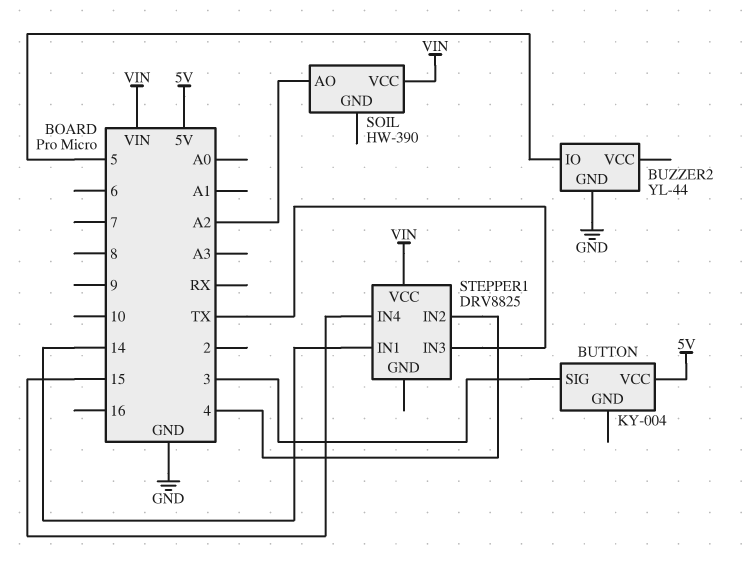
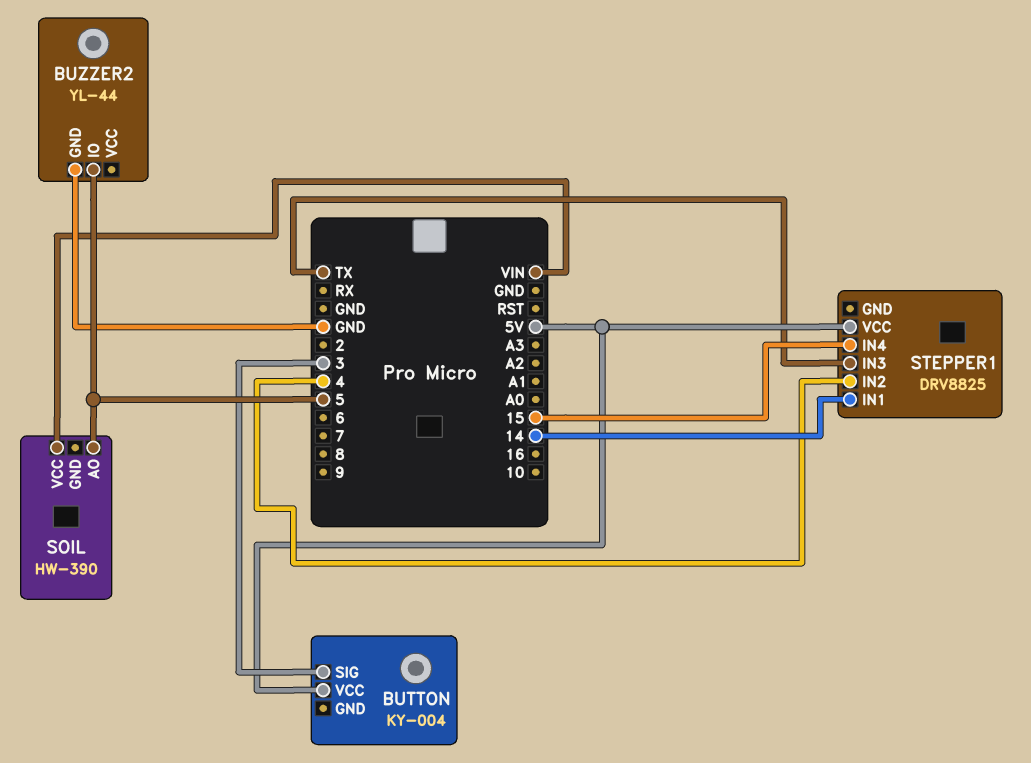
SOIL pin AO: A2 -> 5
STEPPER1 pin VCC: VIN -> 5V

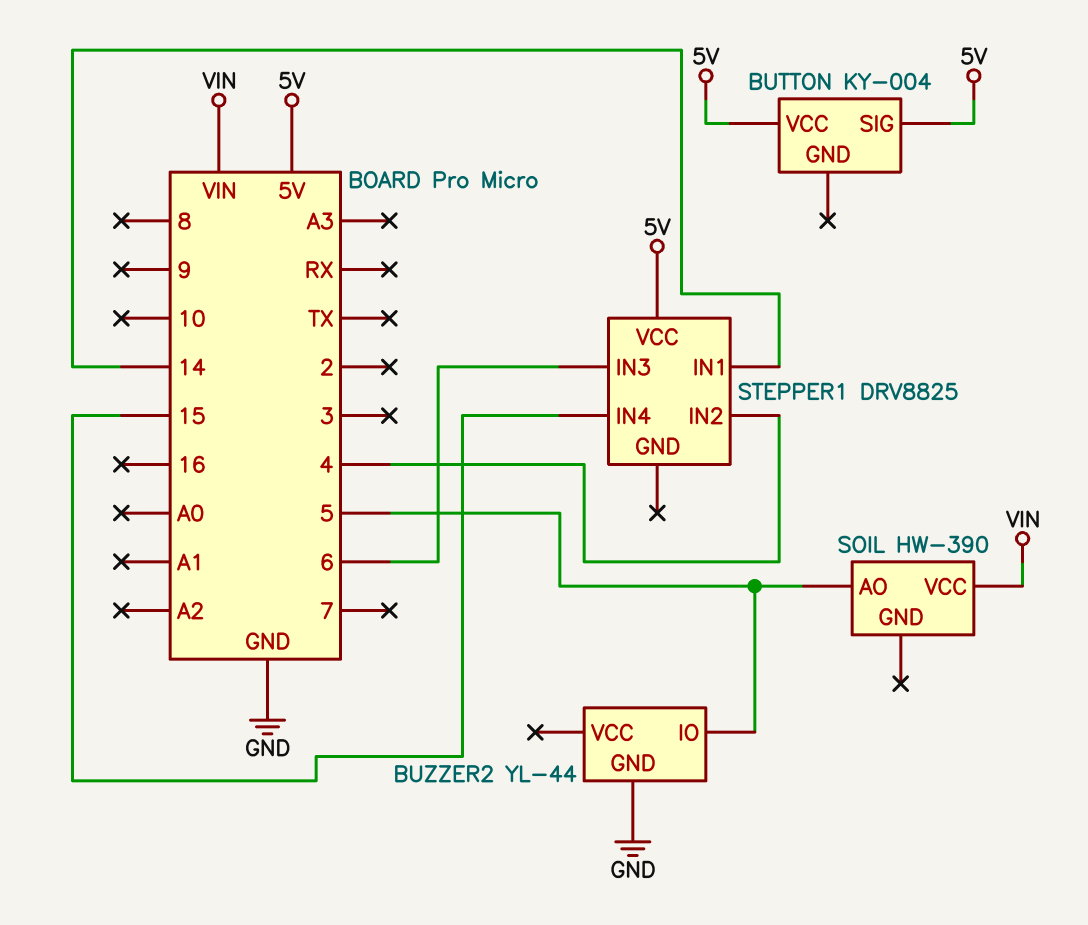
BUTTON pin SIG: 3 -> 5V
STEPPER1 pin IN3: TX -> 6

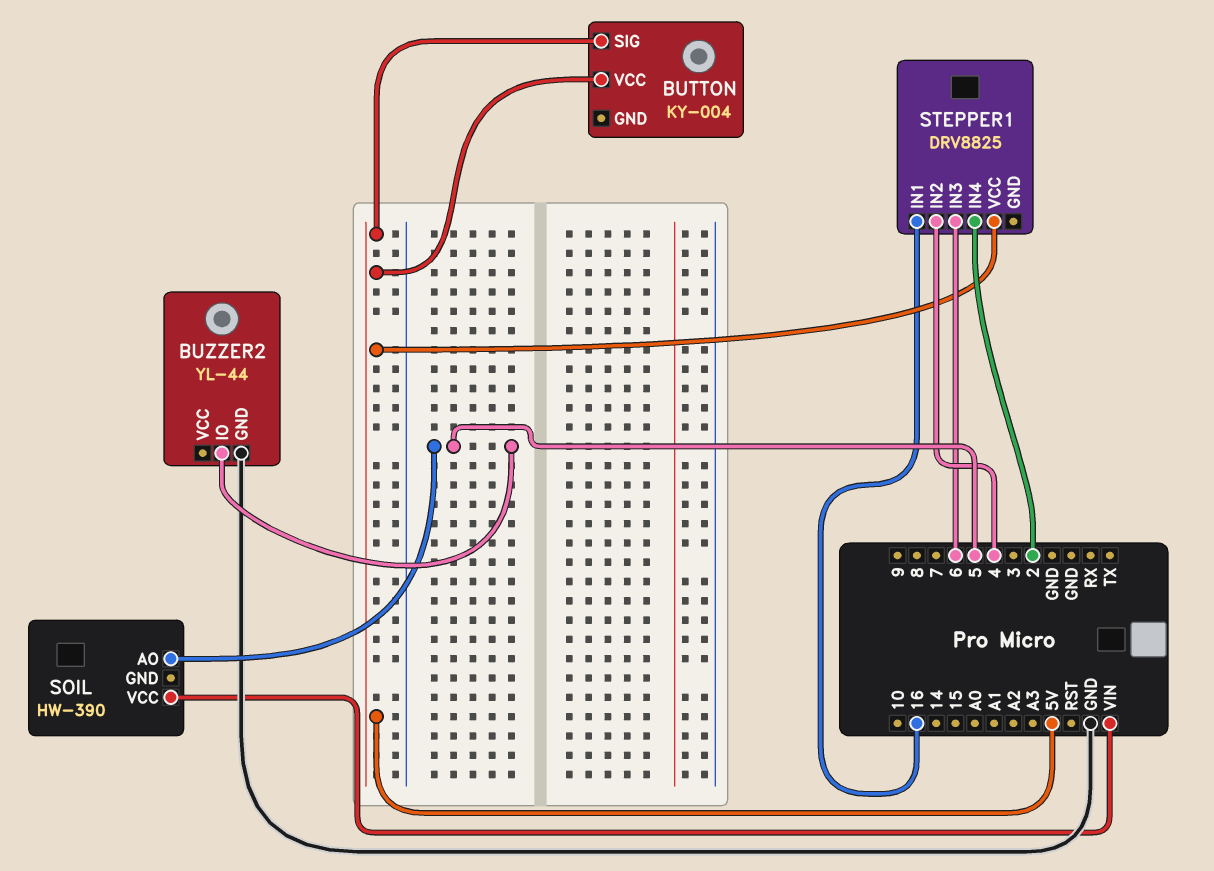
STEPPER1 pin IN1: 14 -> 16
STEPPER1 pin IN4: 15 -> 2

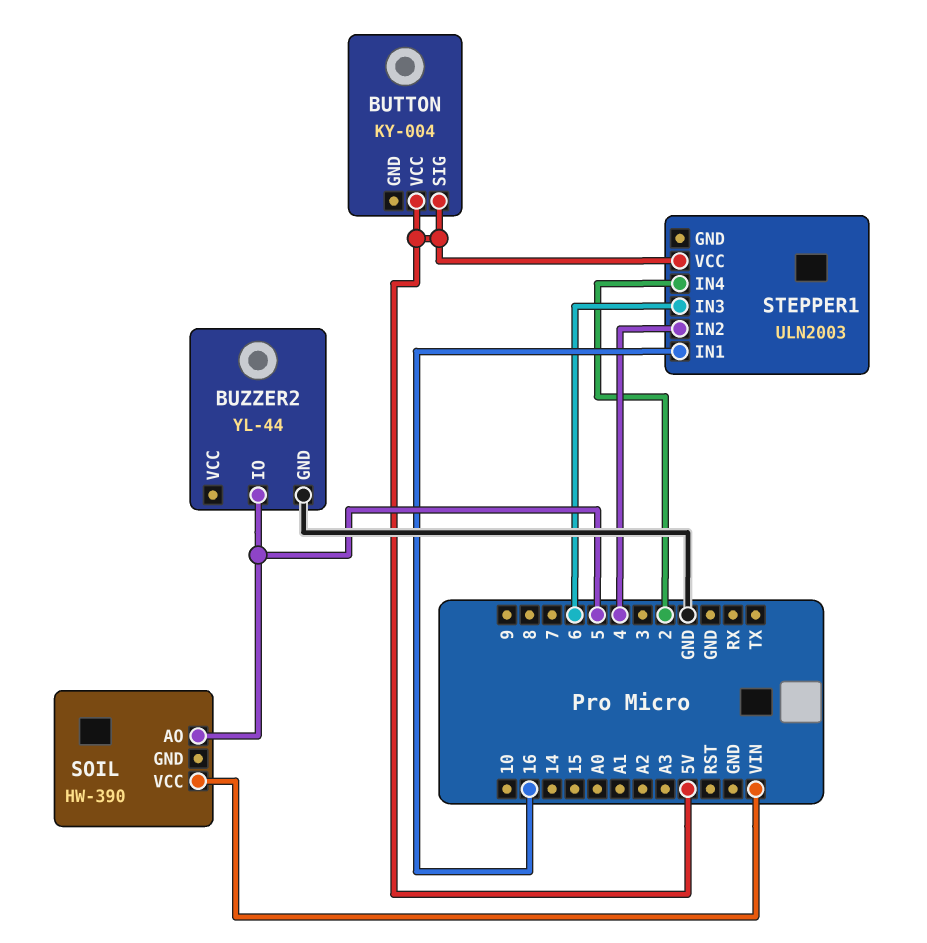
STEPPER1: DRV8825 -> ULN2003

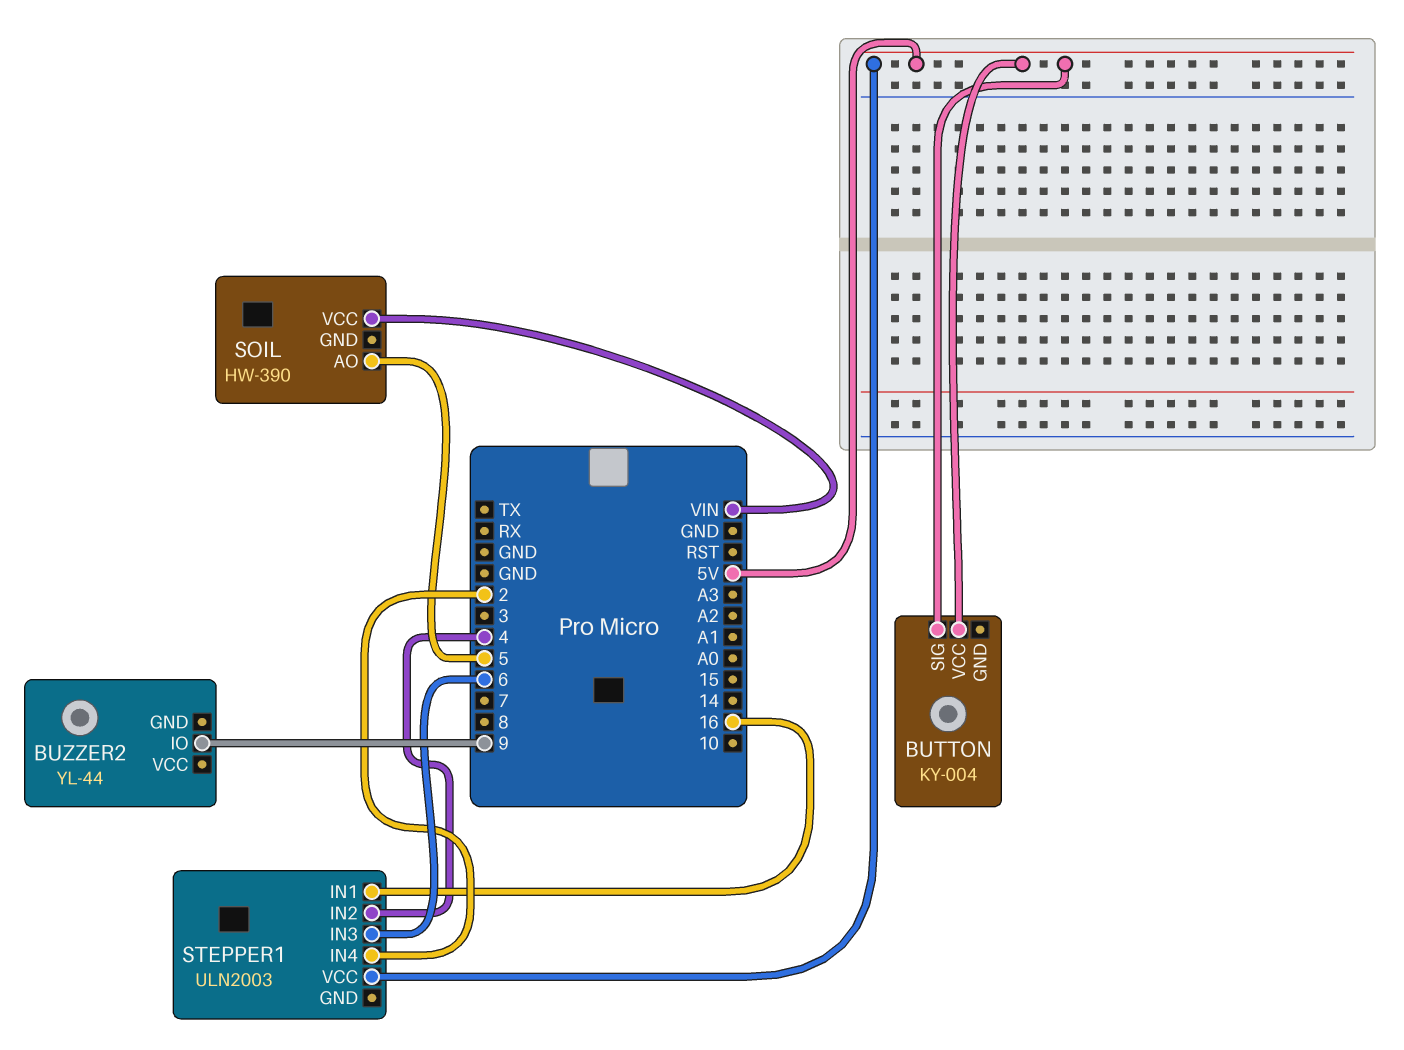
BUZZER2 pin GND: GND -> none
BUZZER2 pin IO: 5 -> 9

